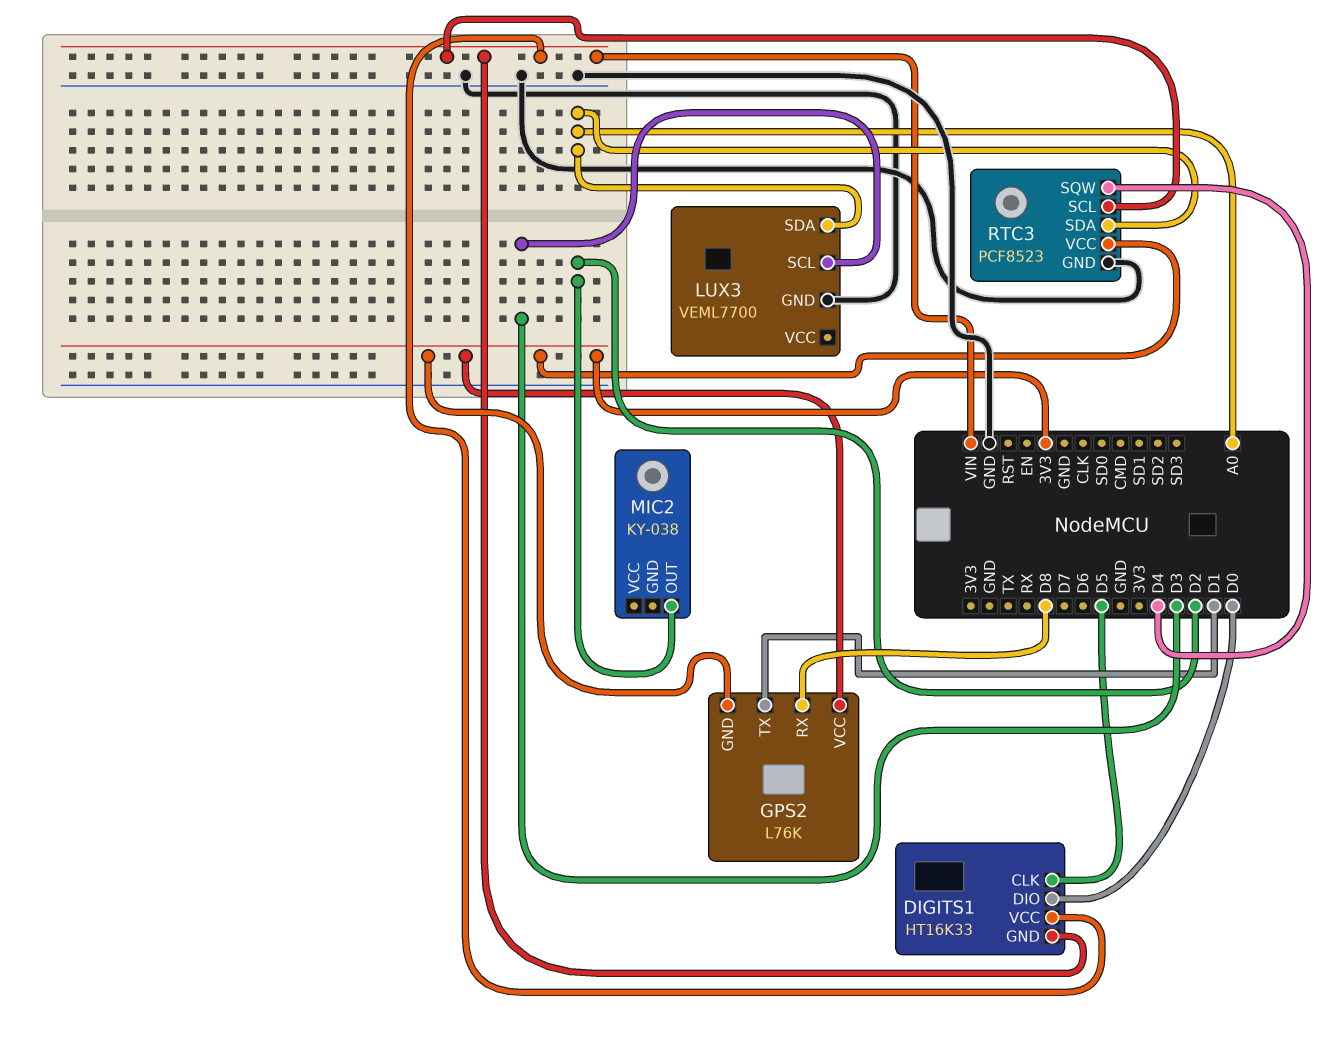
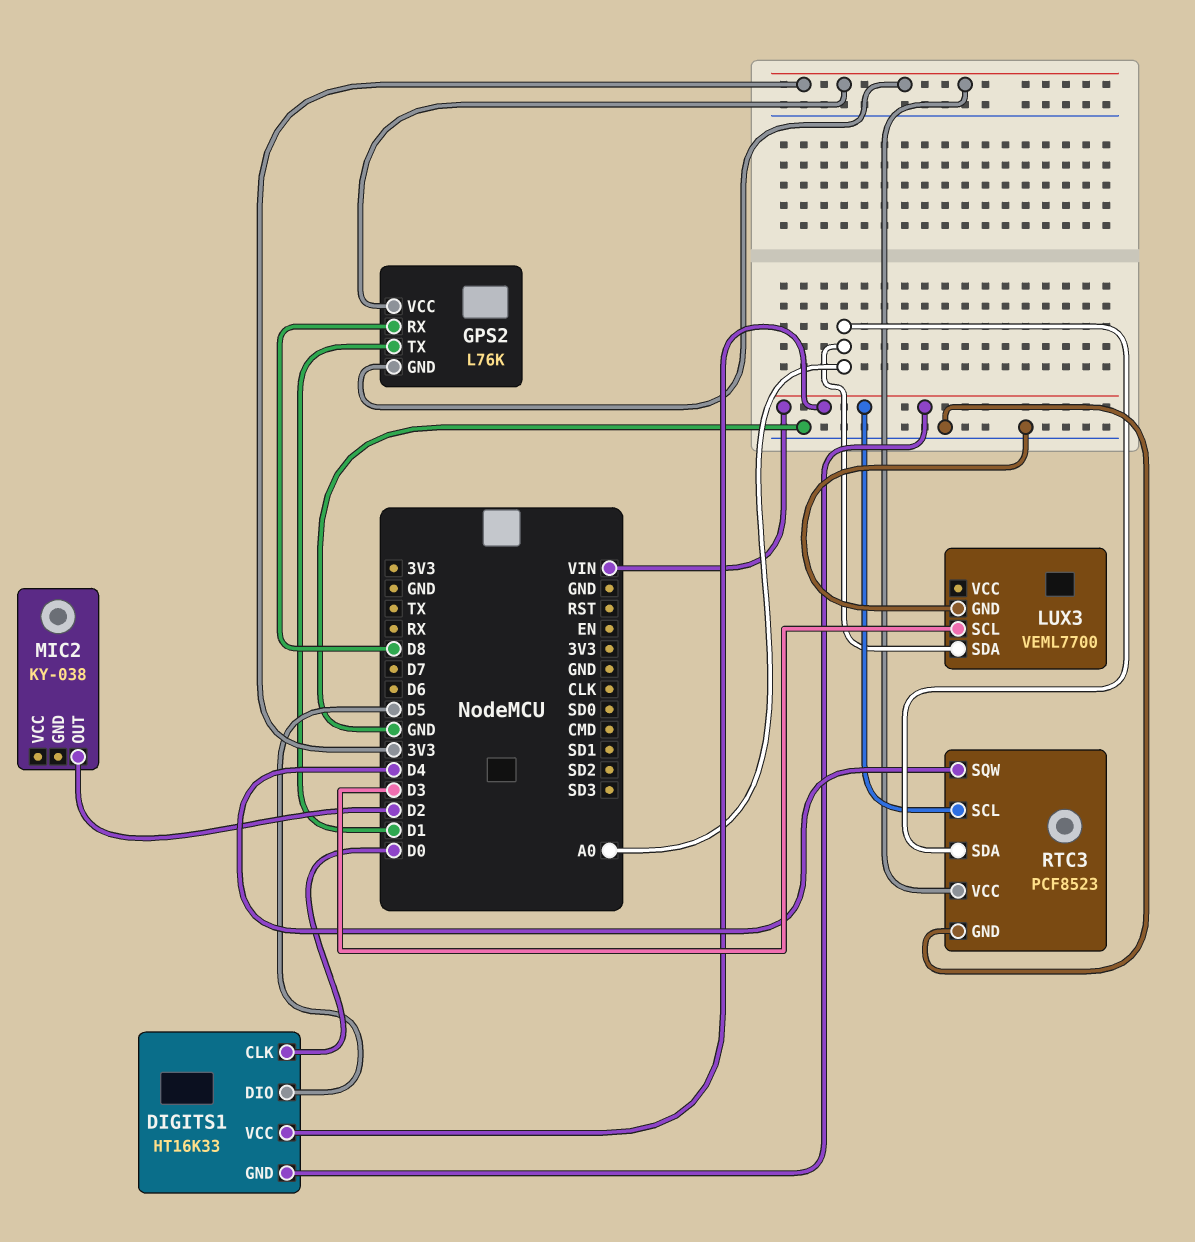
DIGITS1 pin CLK: D5 -> D0
DIGITS1 pin DIO: D0 -> D5

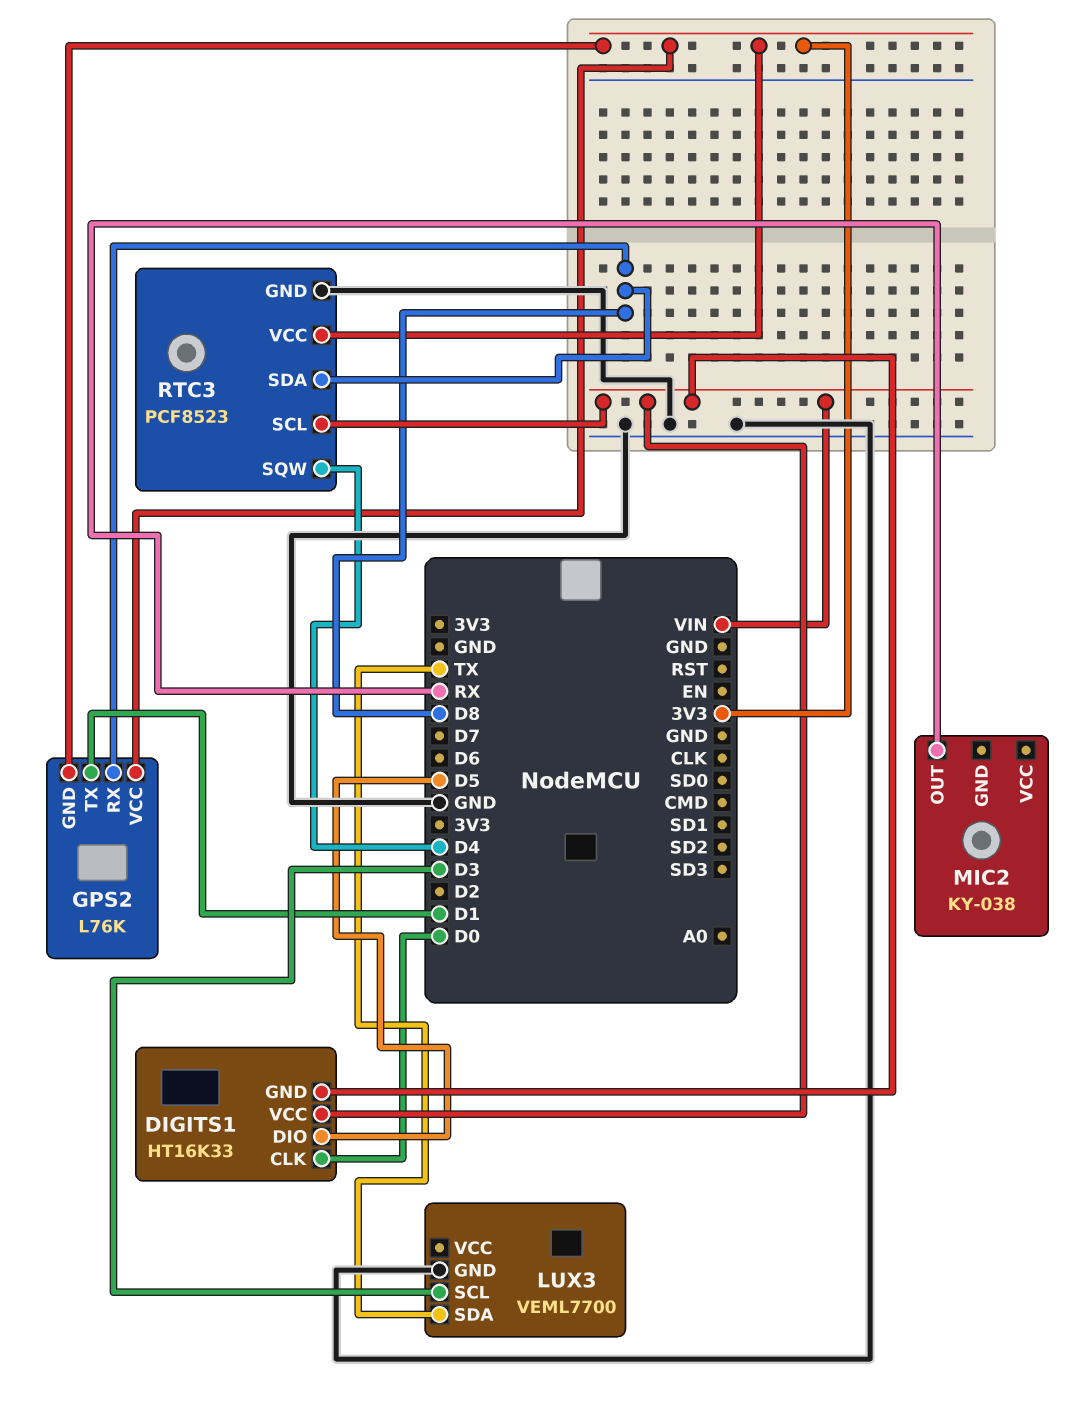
LUX3 pin SDA: A0 -> TX
MIC2 pin OUT: D2 -> RX
RTC3 pin SDA: A0 -> D8

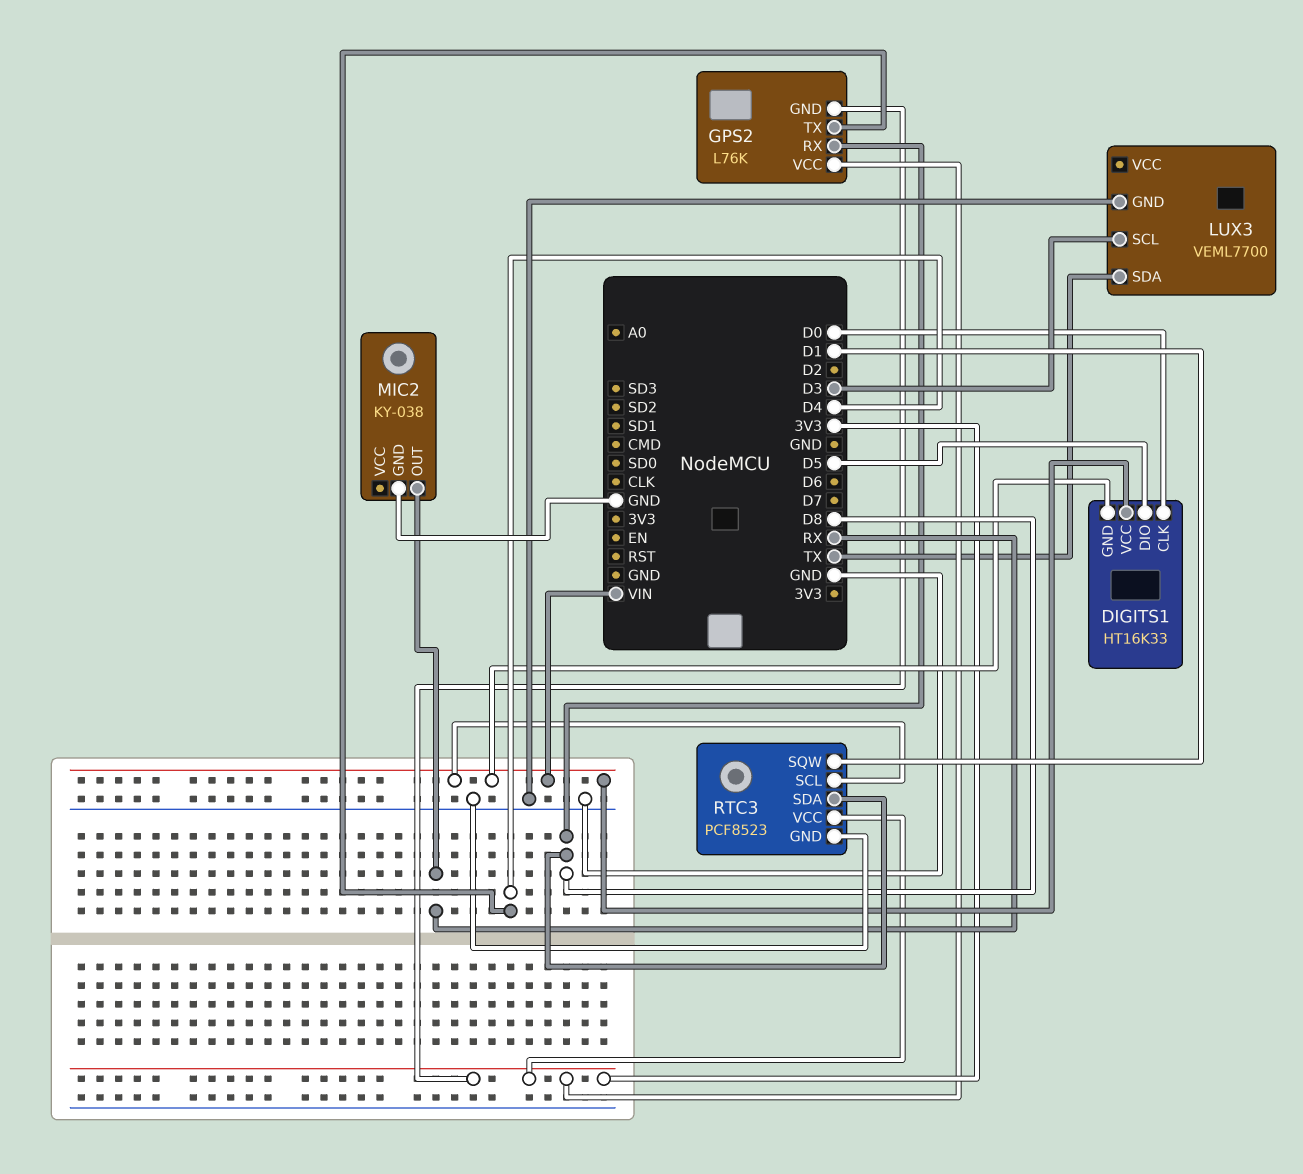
GPS2 pin TX: D1 -> D4
MIC2 pin GND: none -> GND
RTC3 pin SQW: D4 -> D1

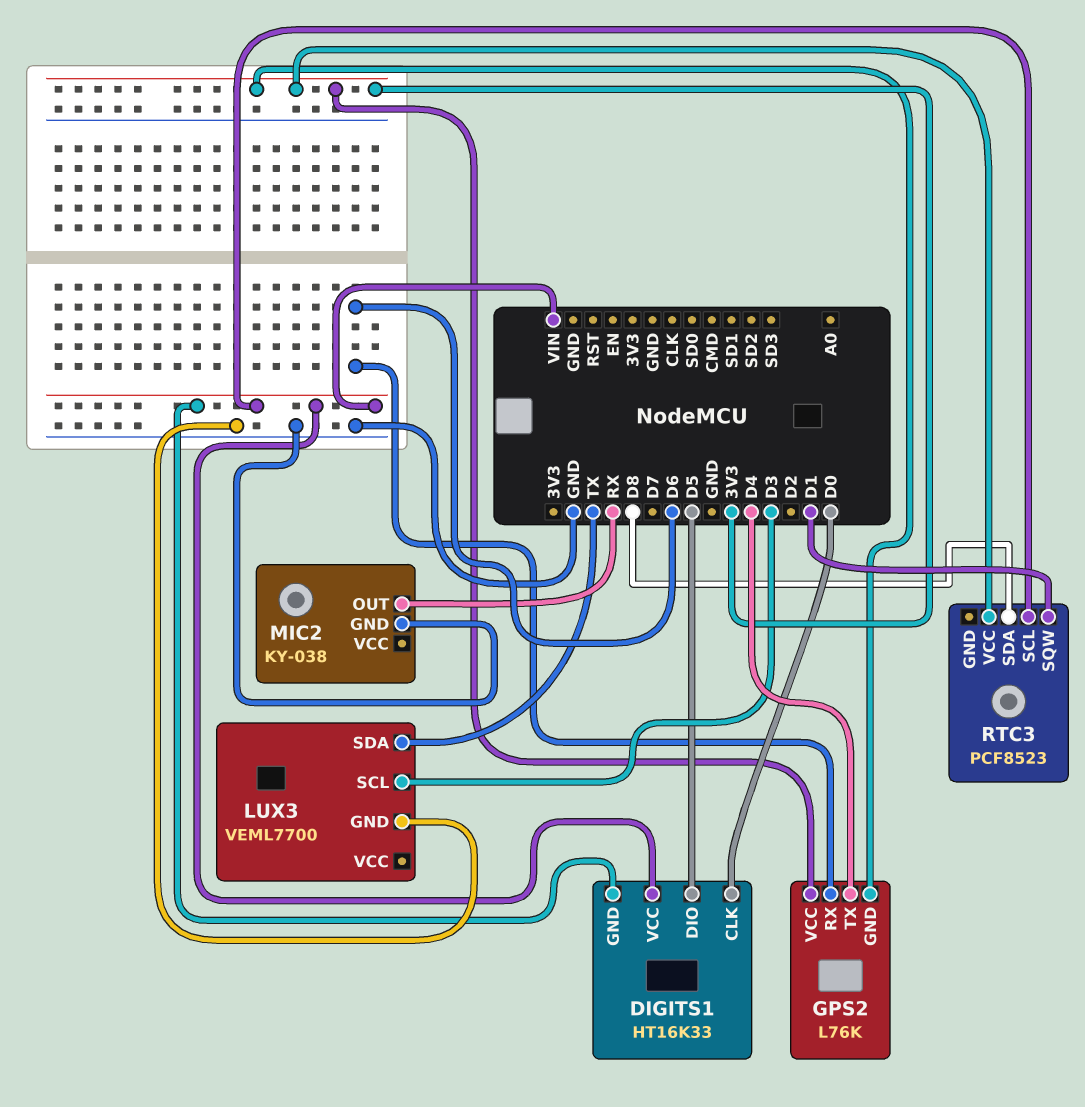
GPS2 pin RX: D8 -> D6
RTC3 pin GND: GND -> none

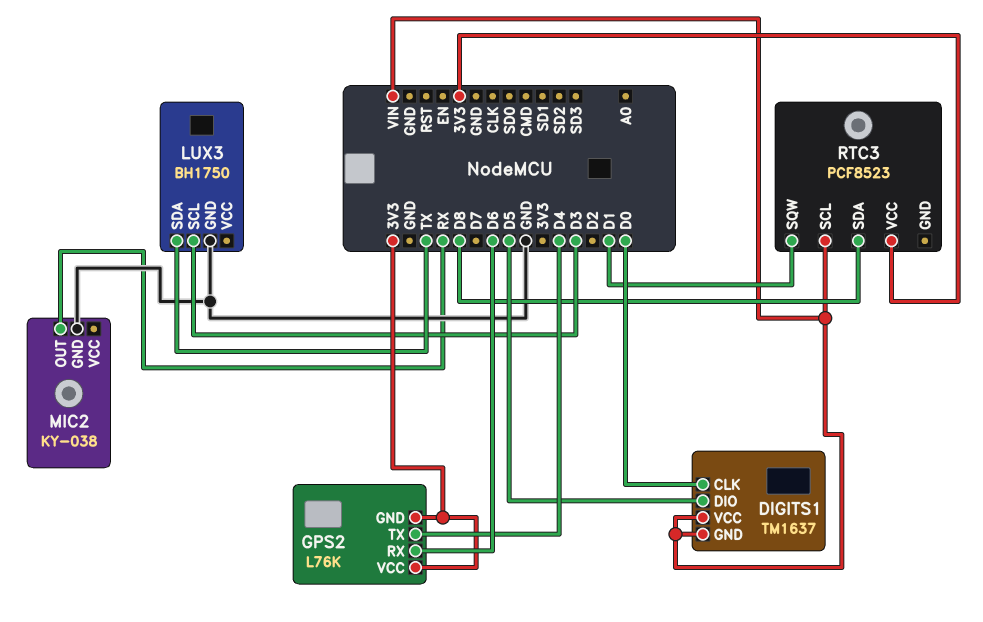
DIGITS1: HT16K33 -> TM1637
LUX3: VEML7700 -> BH1750

